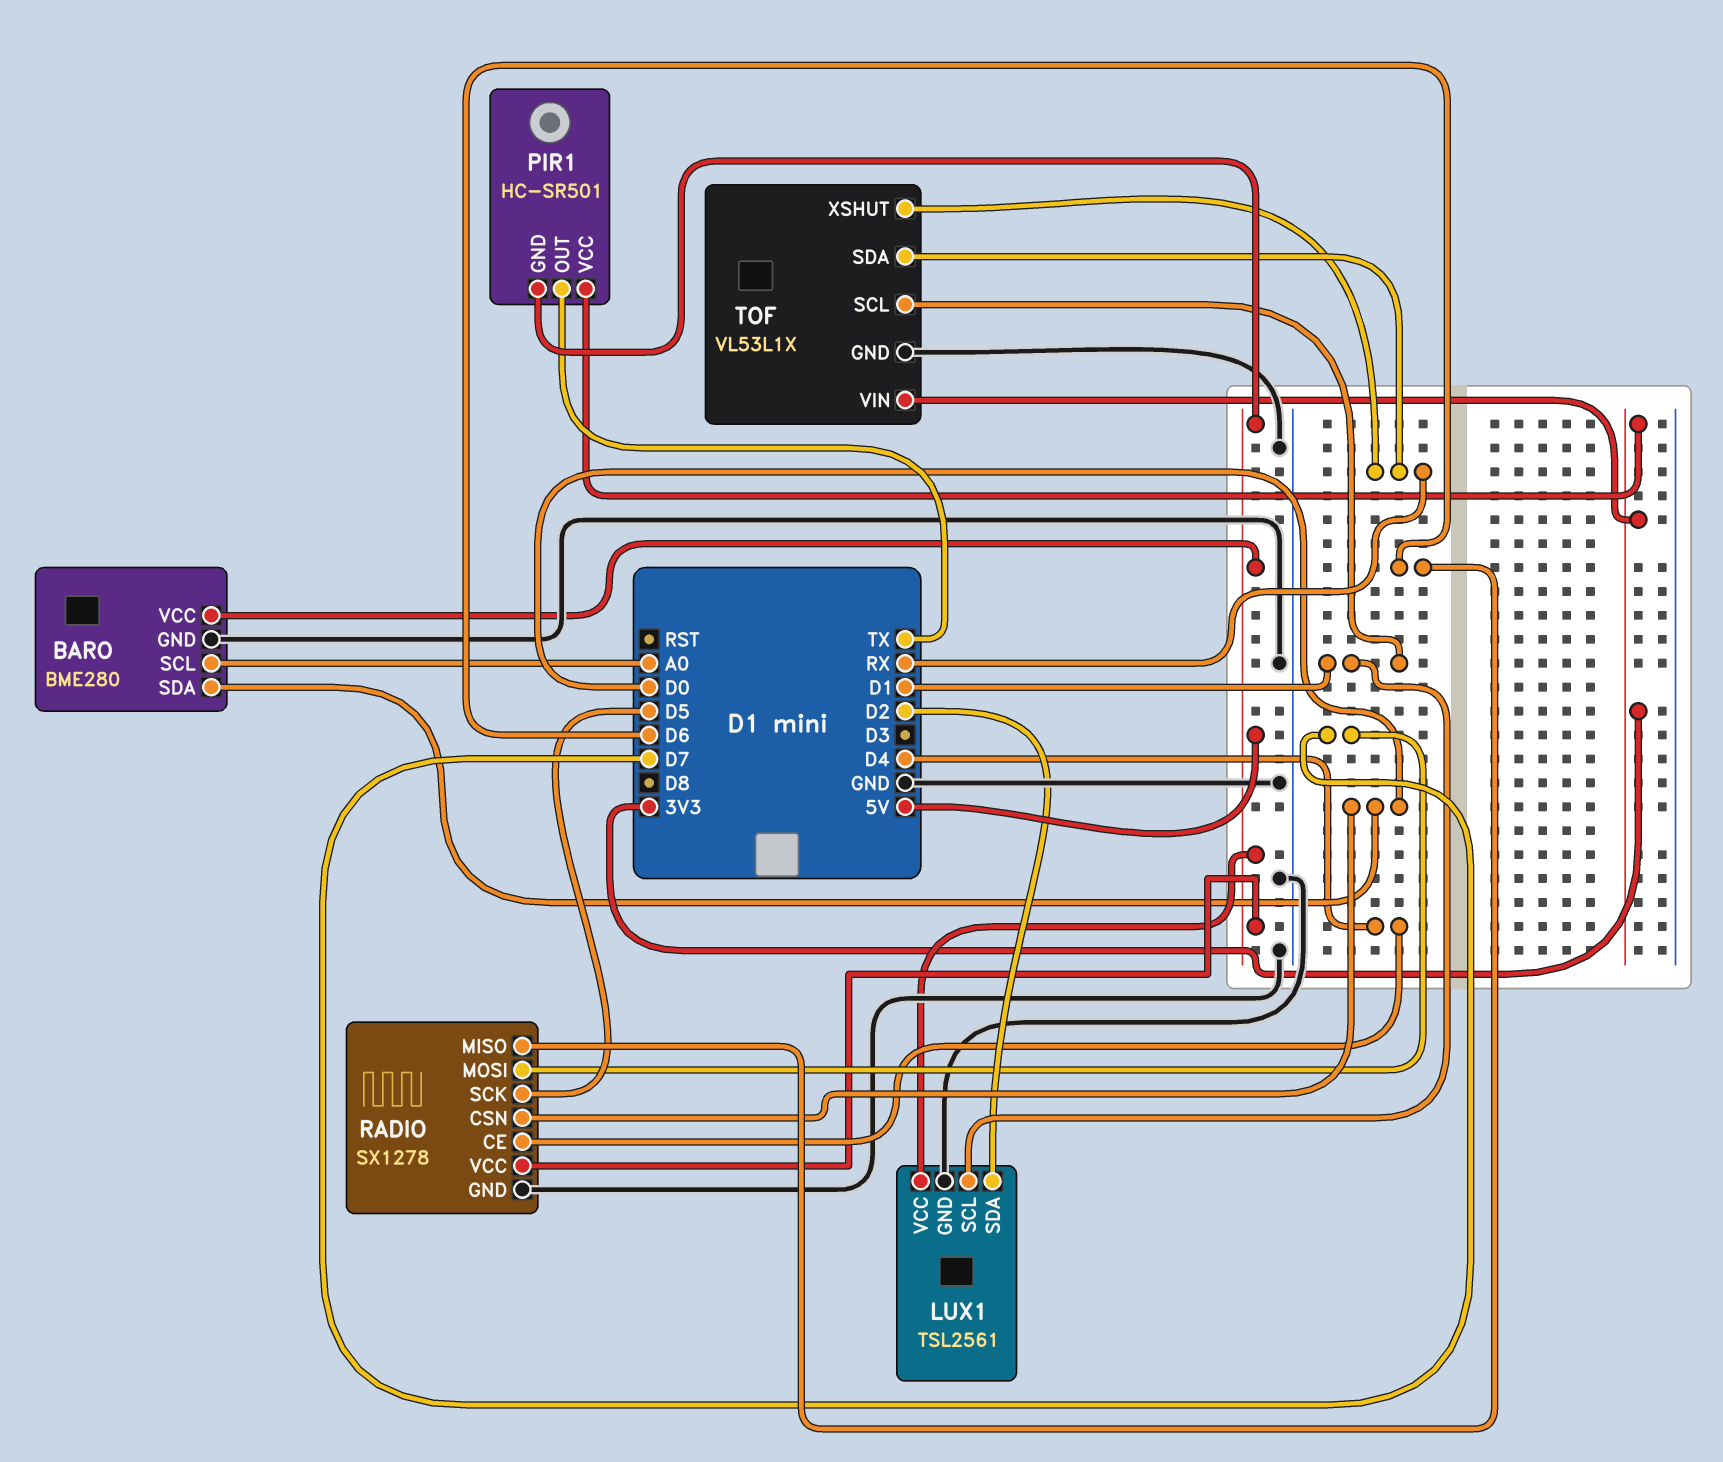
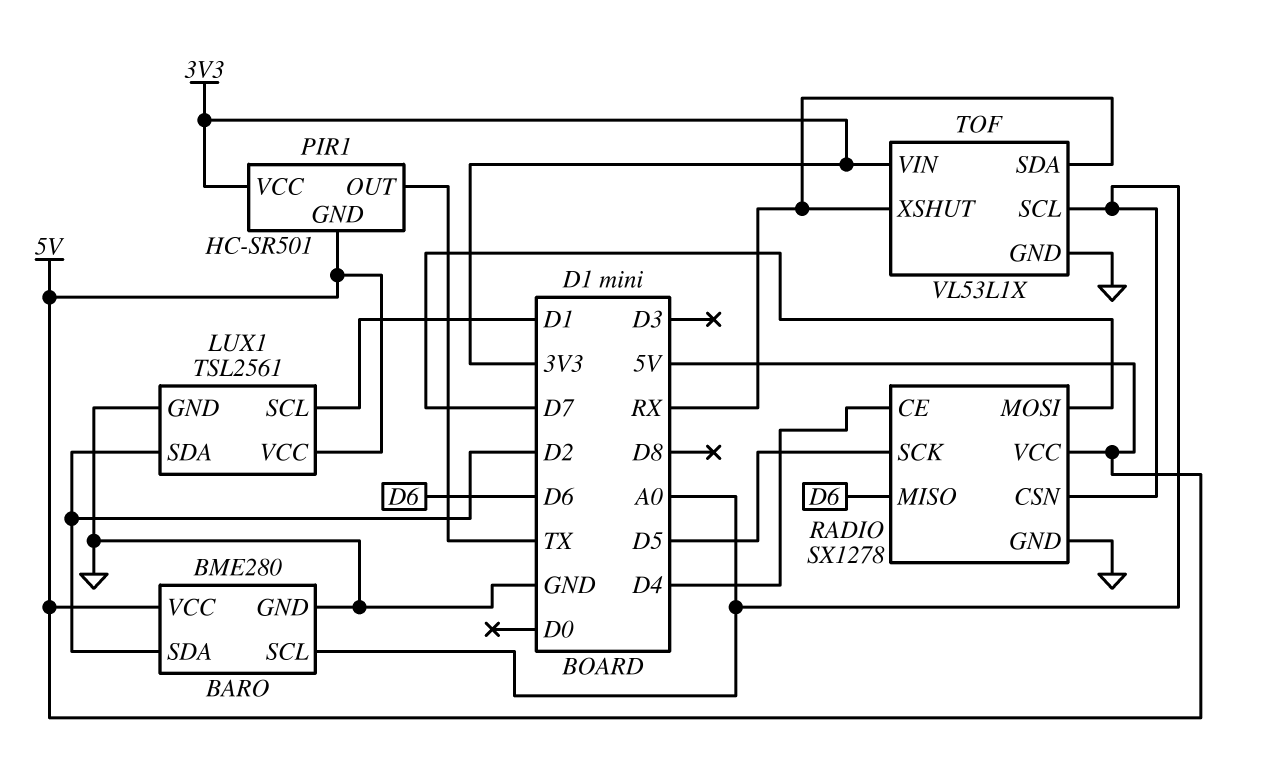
BARO pin SDA: D0 -> D2
RADIO pin CSN: D0 -> A0
TOF pin SCL: D1 -> A0

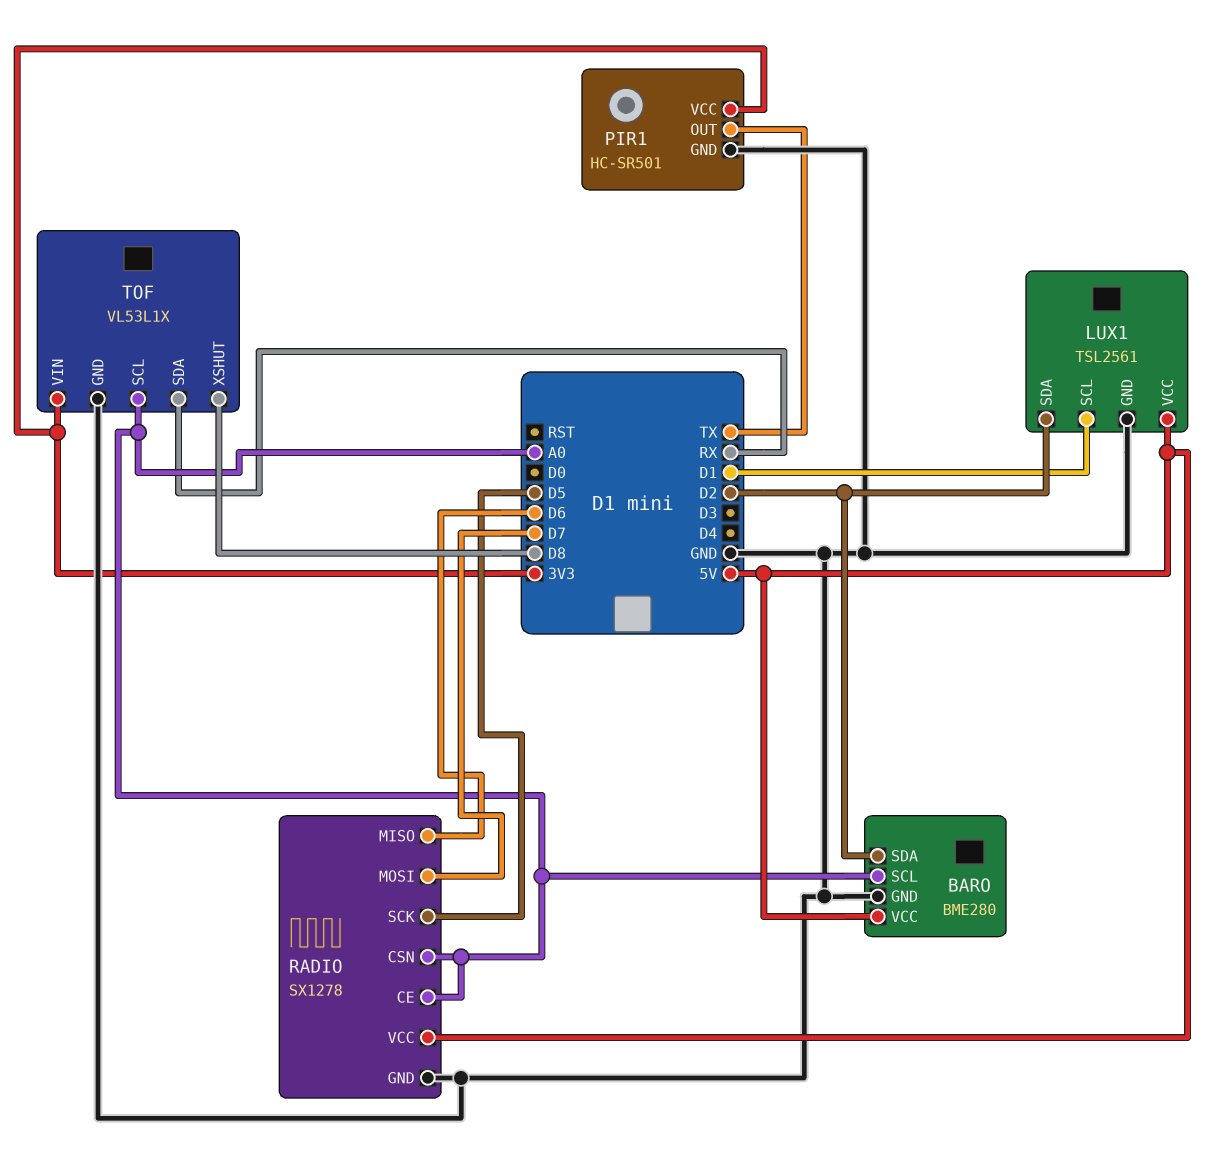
PIR1 pin GND: 5V -> GND
RADIO pin CE: D4 -> A0
TOF pin XSHUT: RX -> D8

